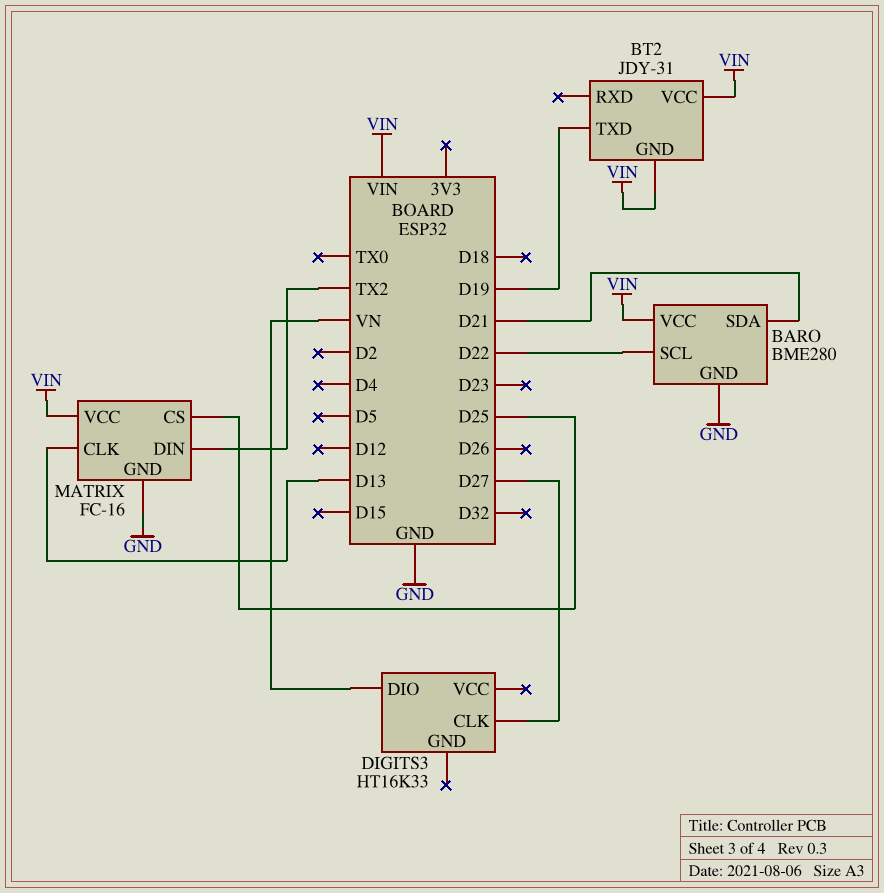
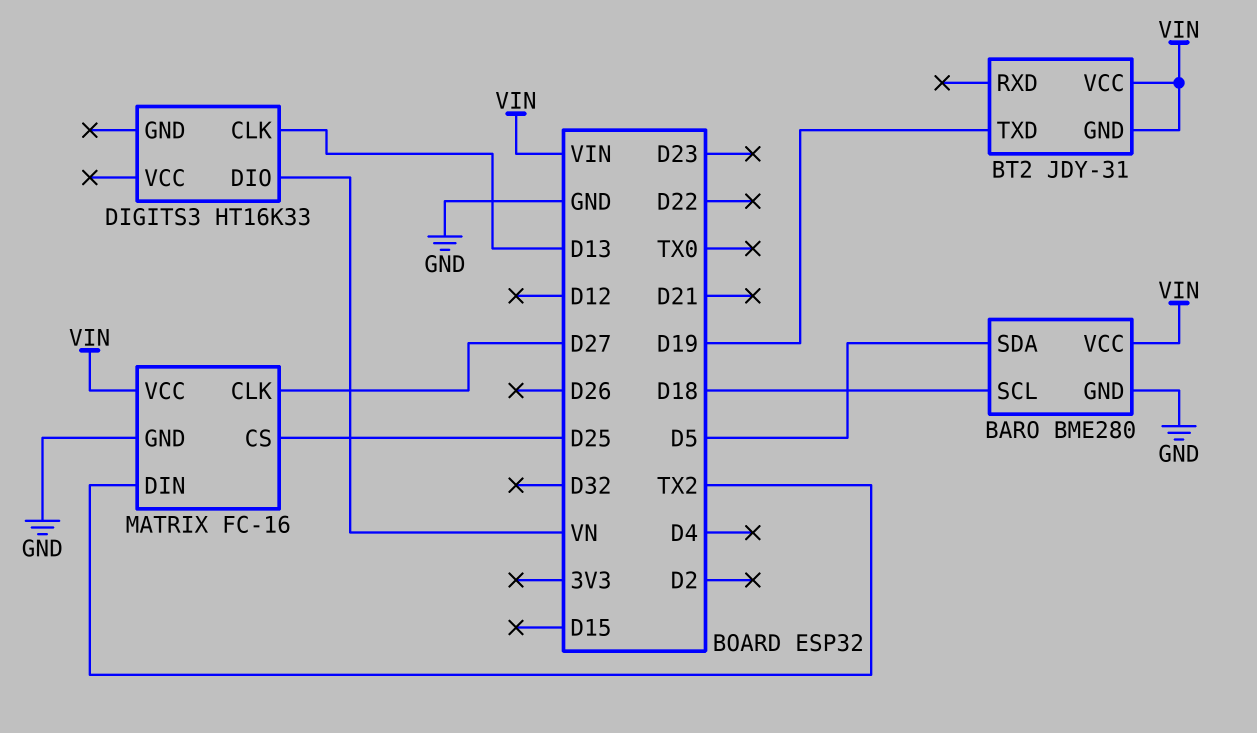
BARO pin SCL: D22 -> D18
BARO pin SDA: D21 -> D5
DIGITS3 pin CLK: D27 -> D13
MATRIX pin CLK: D13 -> D27

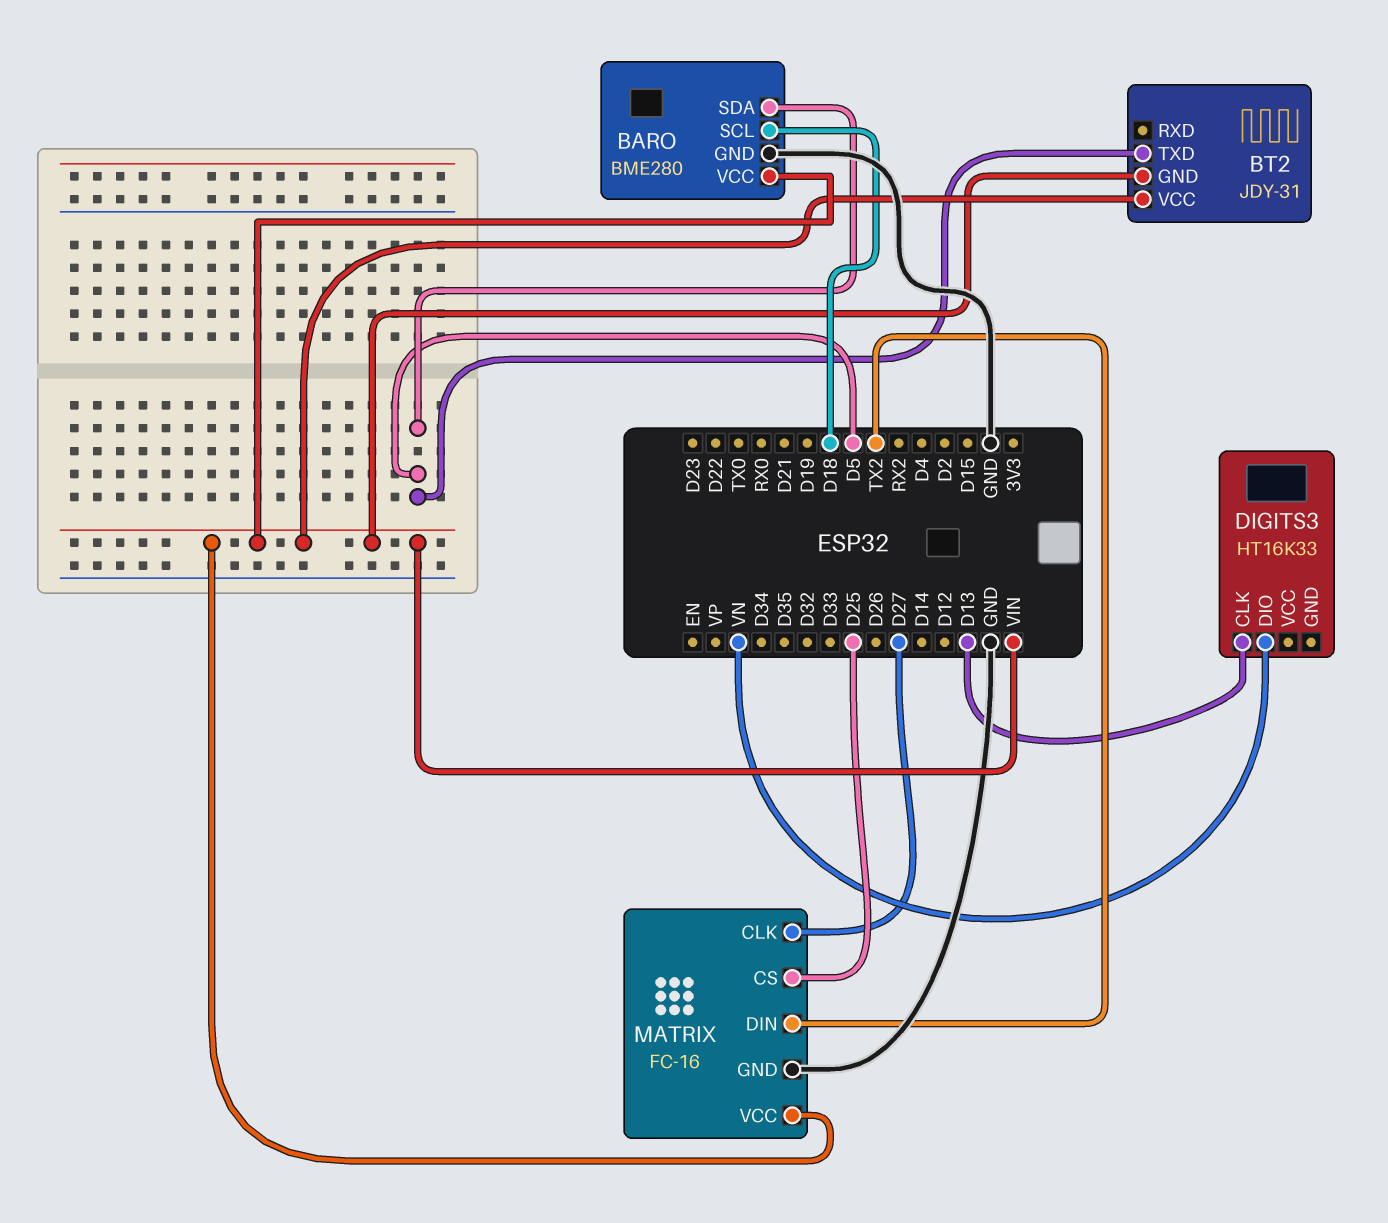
BT2 pin TXD: D19 -> D5

